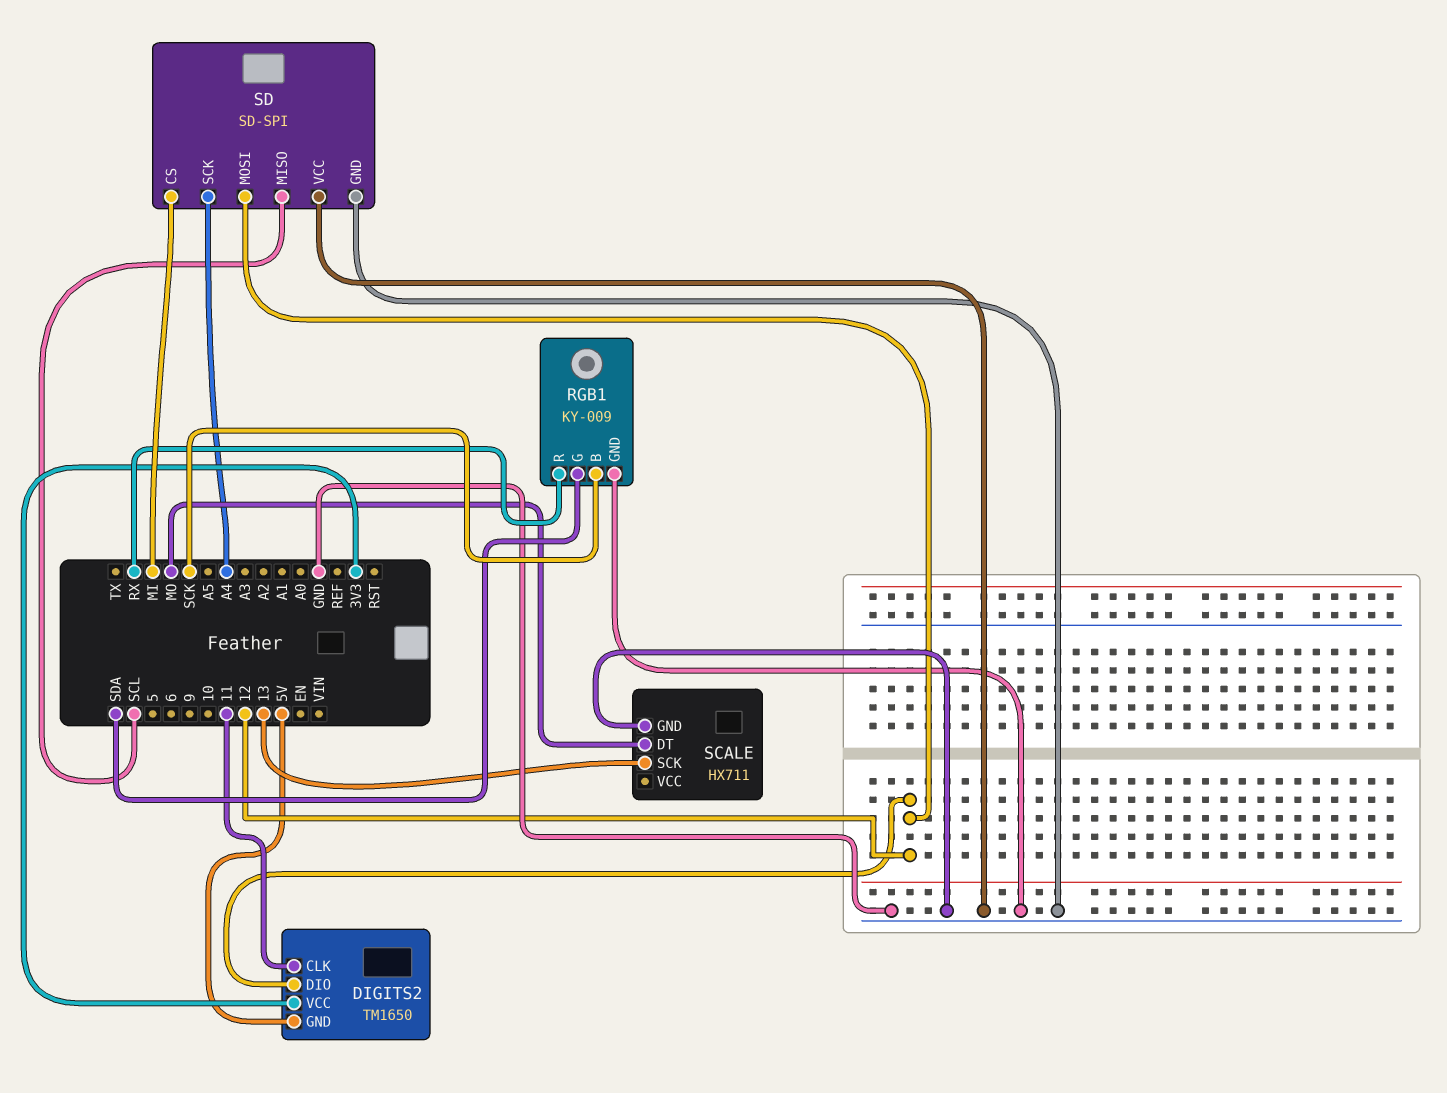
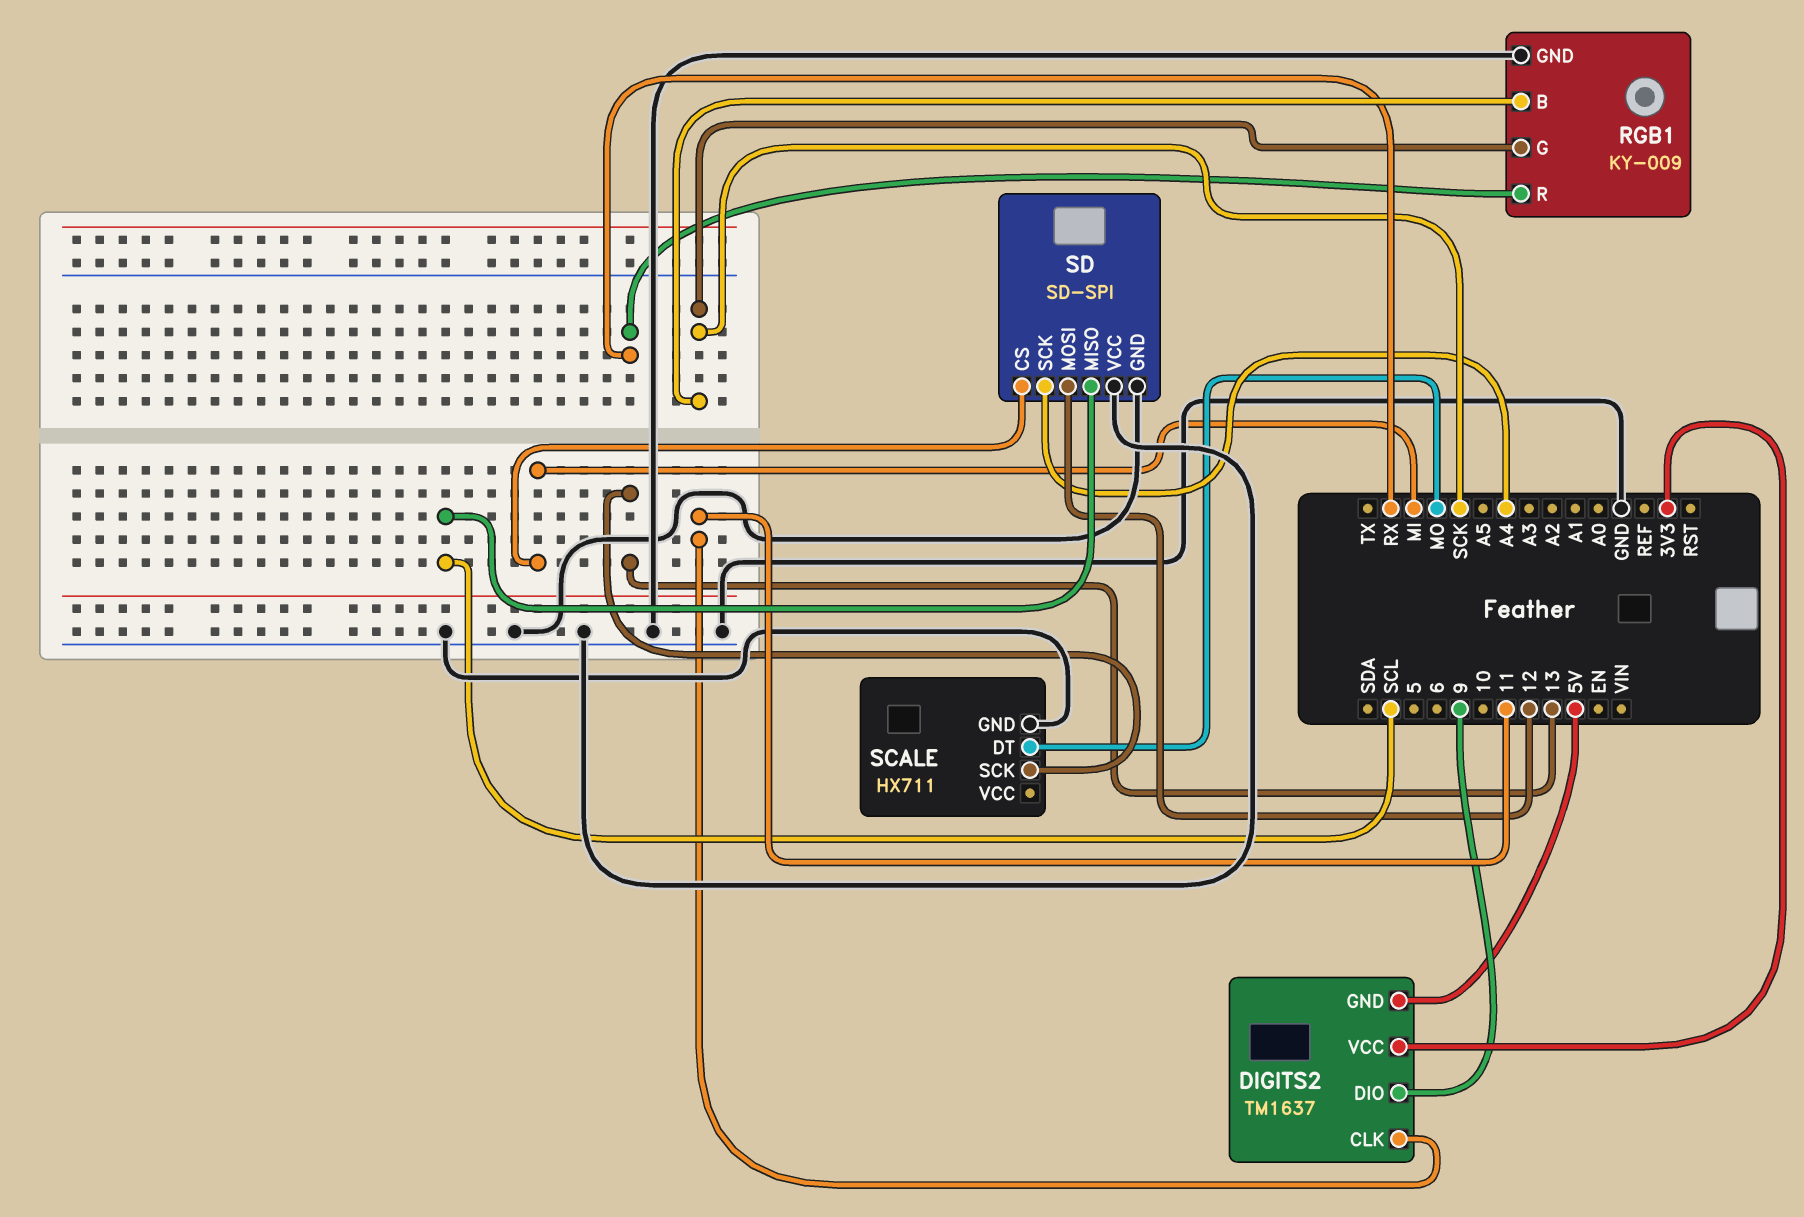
DIGITS2: TM1650 -> TM1637
DIGITS2 pin DIO: 12 -> 9
RGB1 pin G: SDA -> SCK

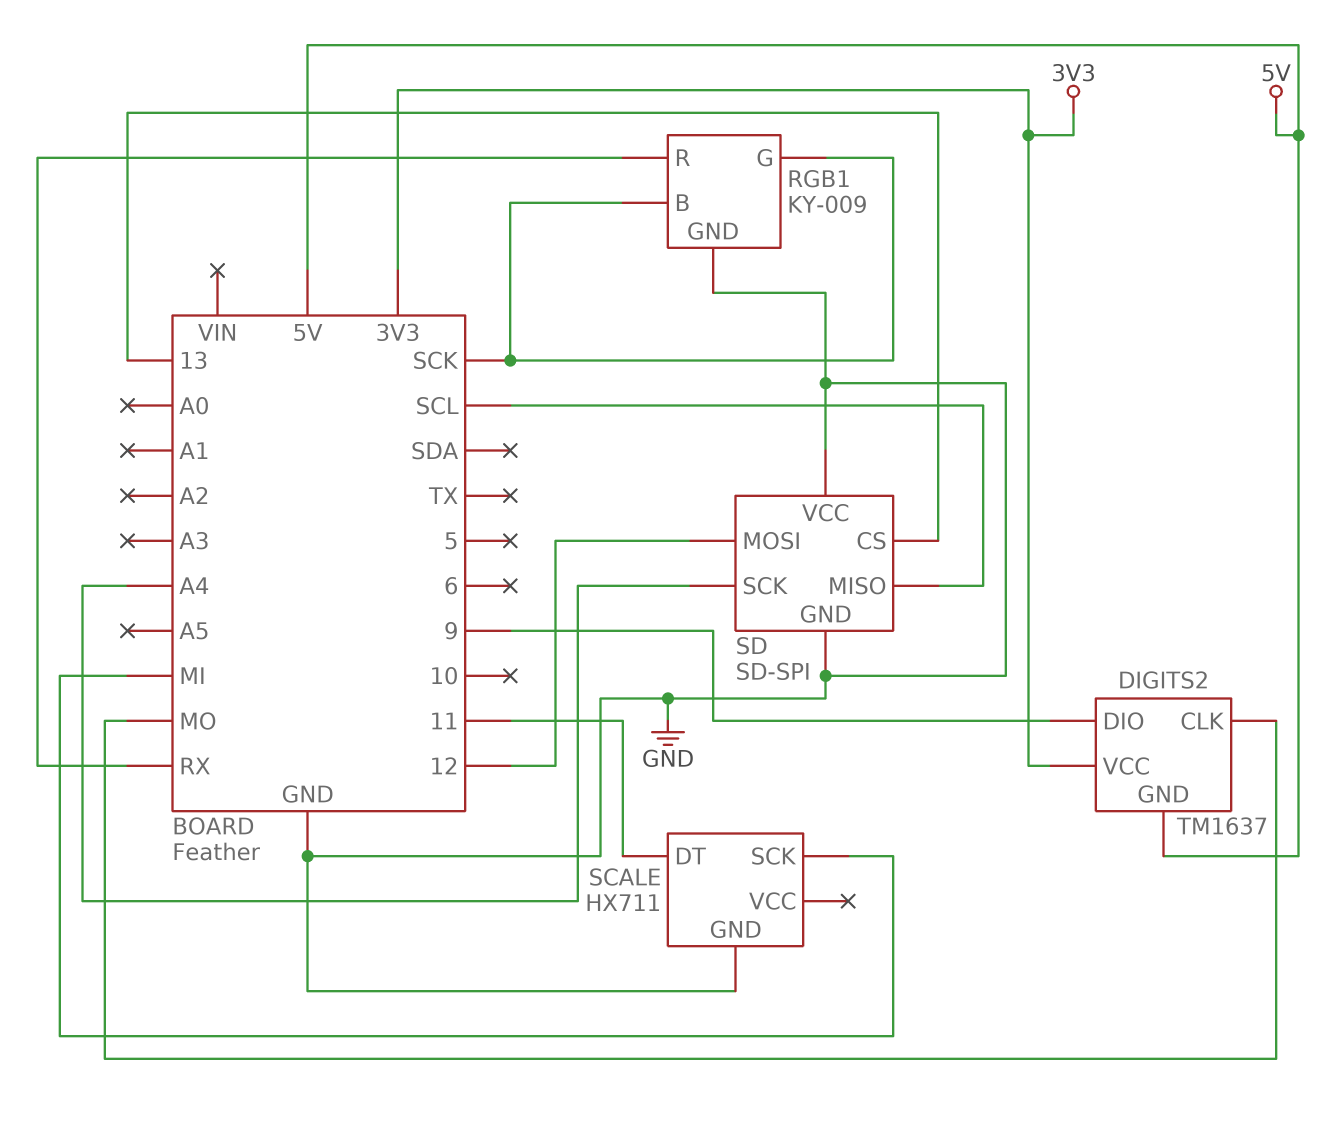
DIGITS2 pin CLK: 11 -> MO
SCALE pin DT: MO -> 11
SCALE pin SCK: 13 -> MI
SD pin CS: MI -> 13

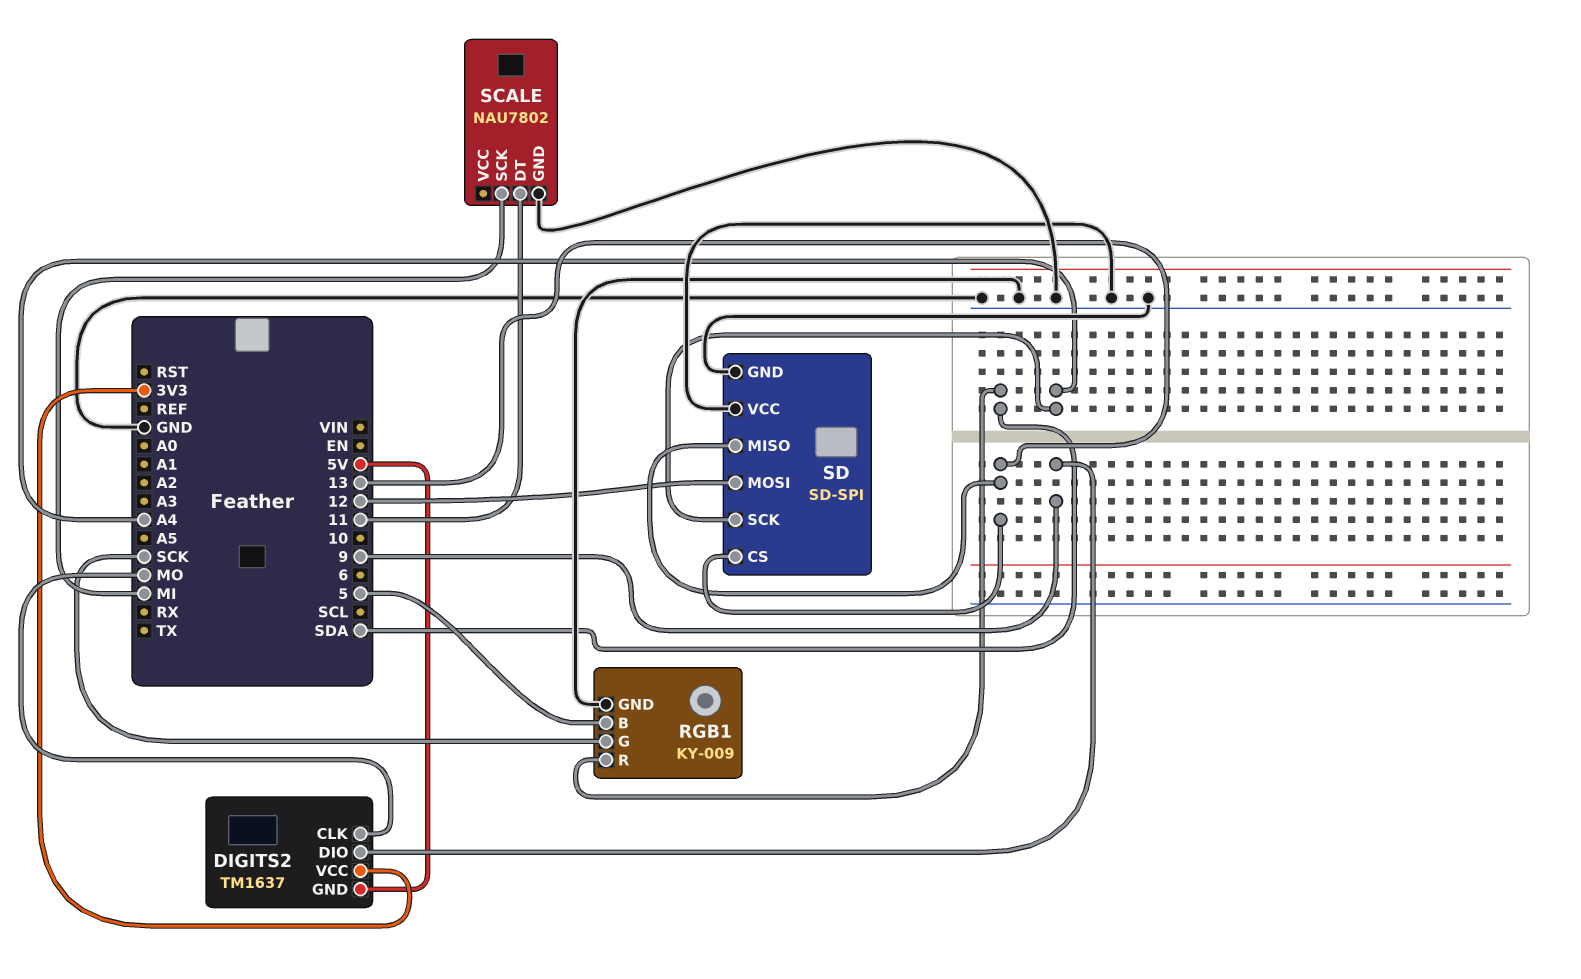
RGB1 pin B: SCK -> 5
RGB1 pin R: RX -> SDA
SCALE: HX711 -> NAU7802
SD pin MISO: SCL -> 13

